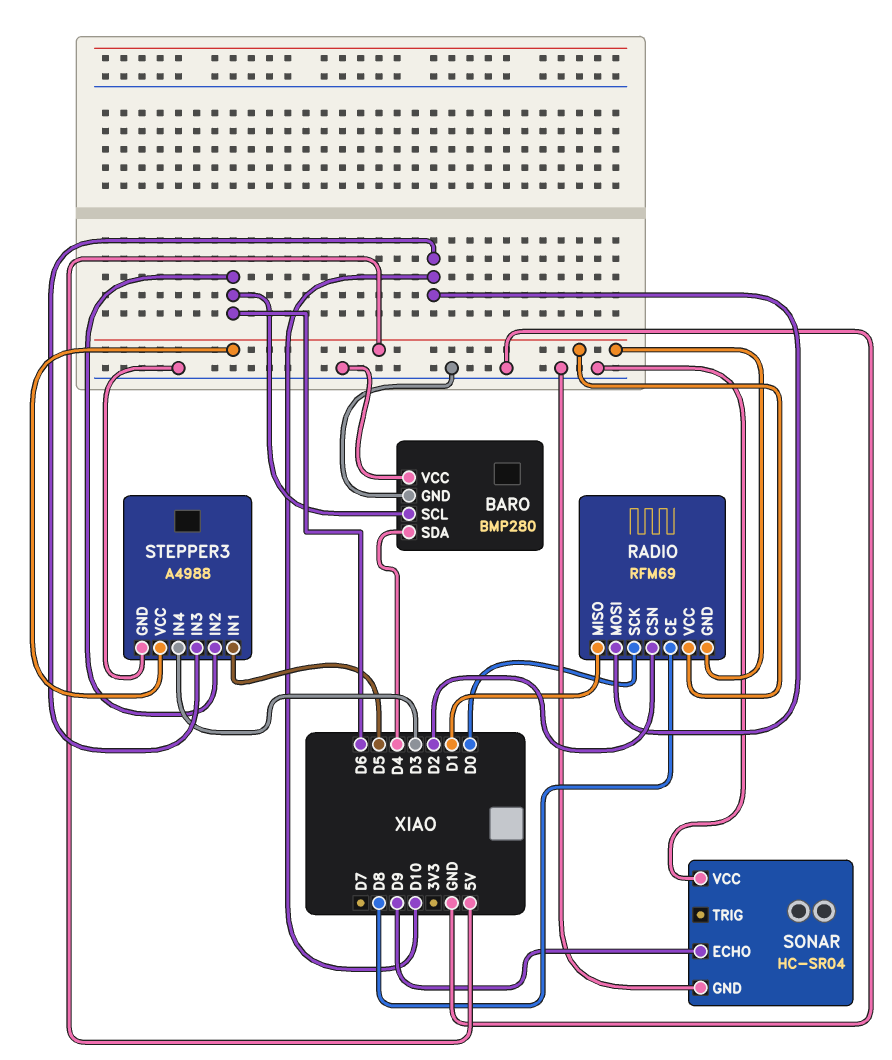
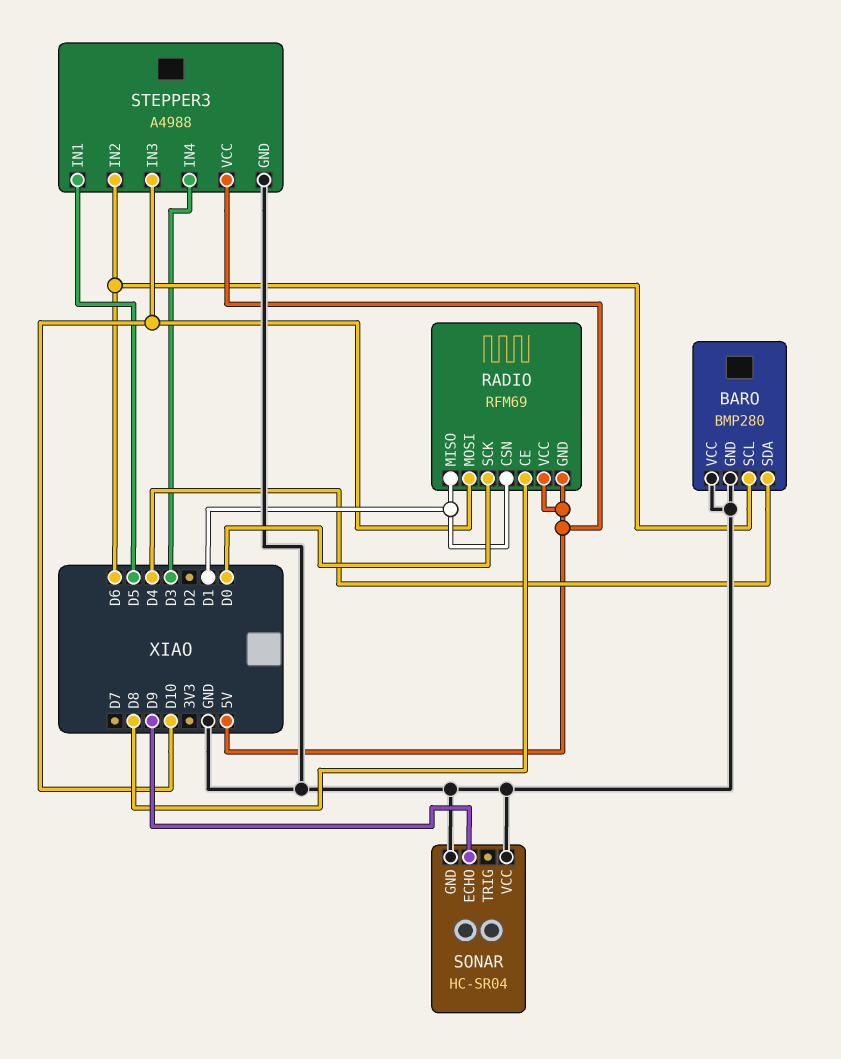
RADIO pin CSN: D2 -> D1

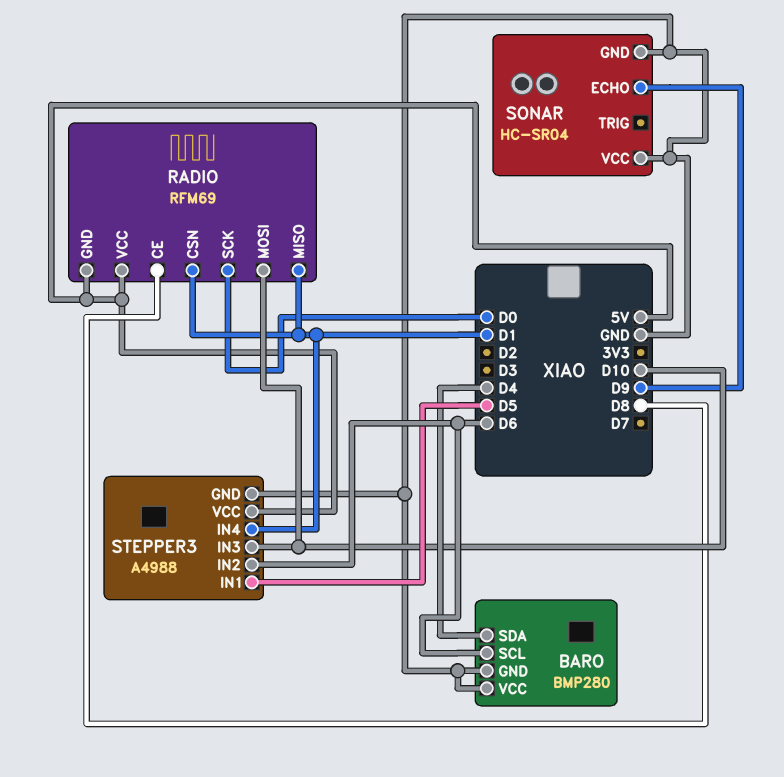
STEPPER3 pin IN4: D3 -> D1

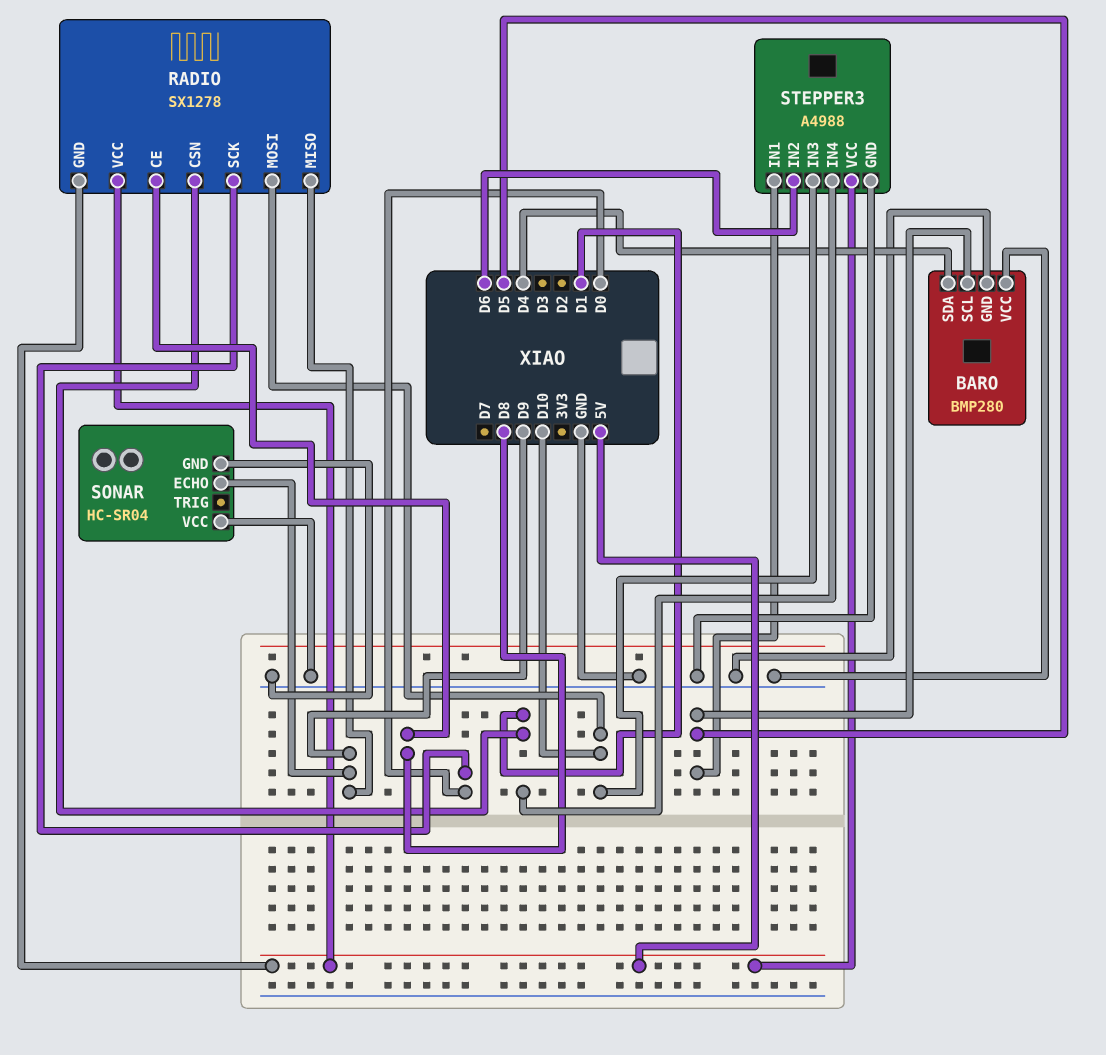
BARO pin SCL: D6 -> D5
RADIO: RFM69 -> SX1278
RADIO pin MISO: D1 -> D9

